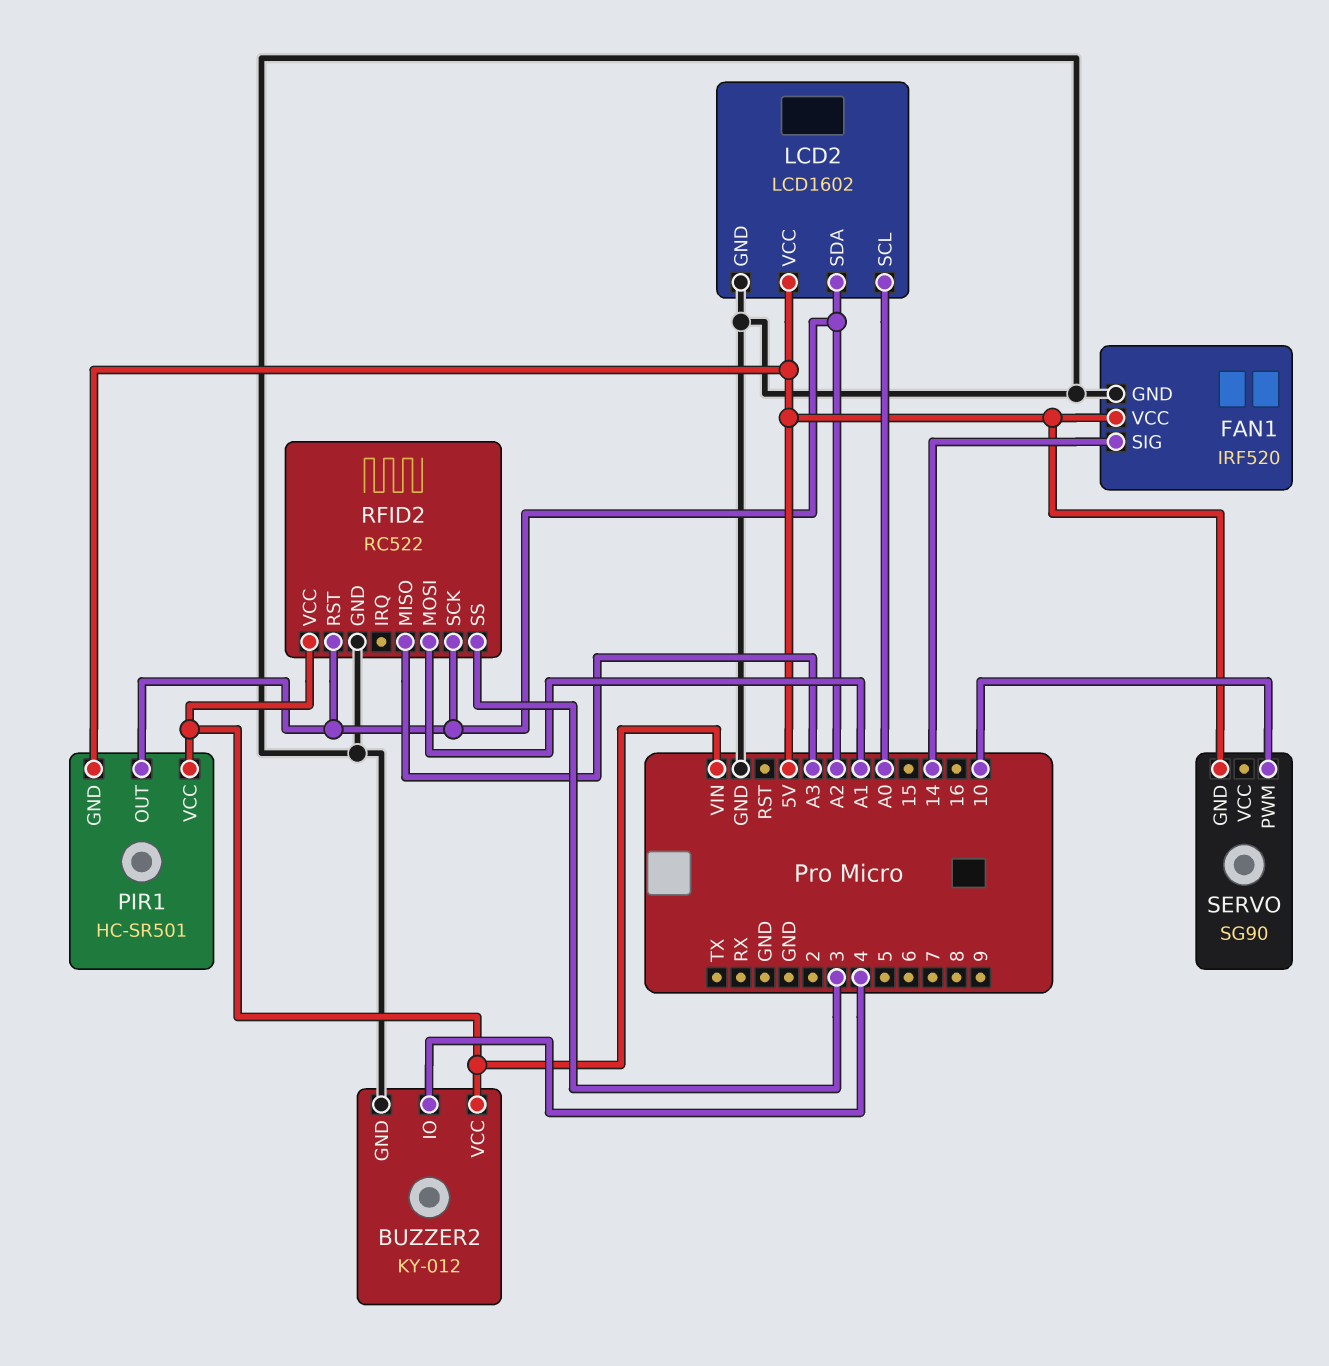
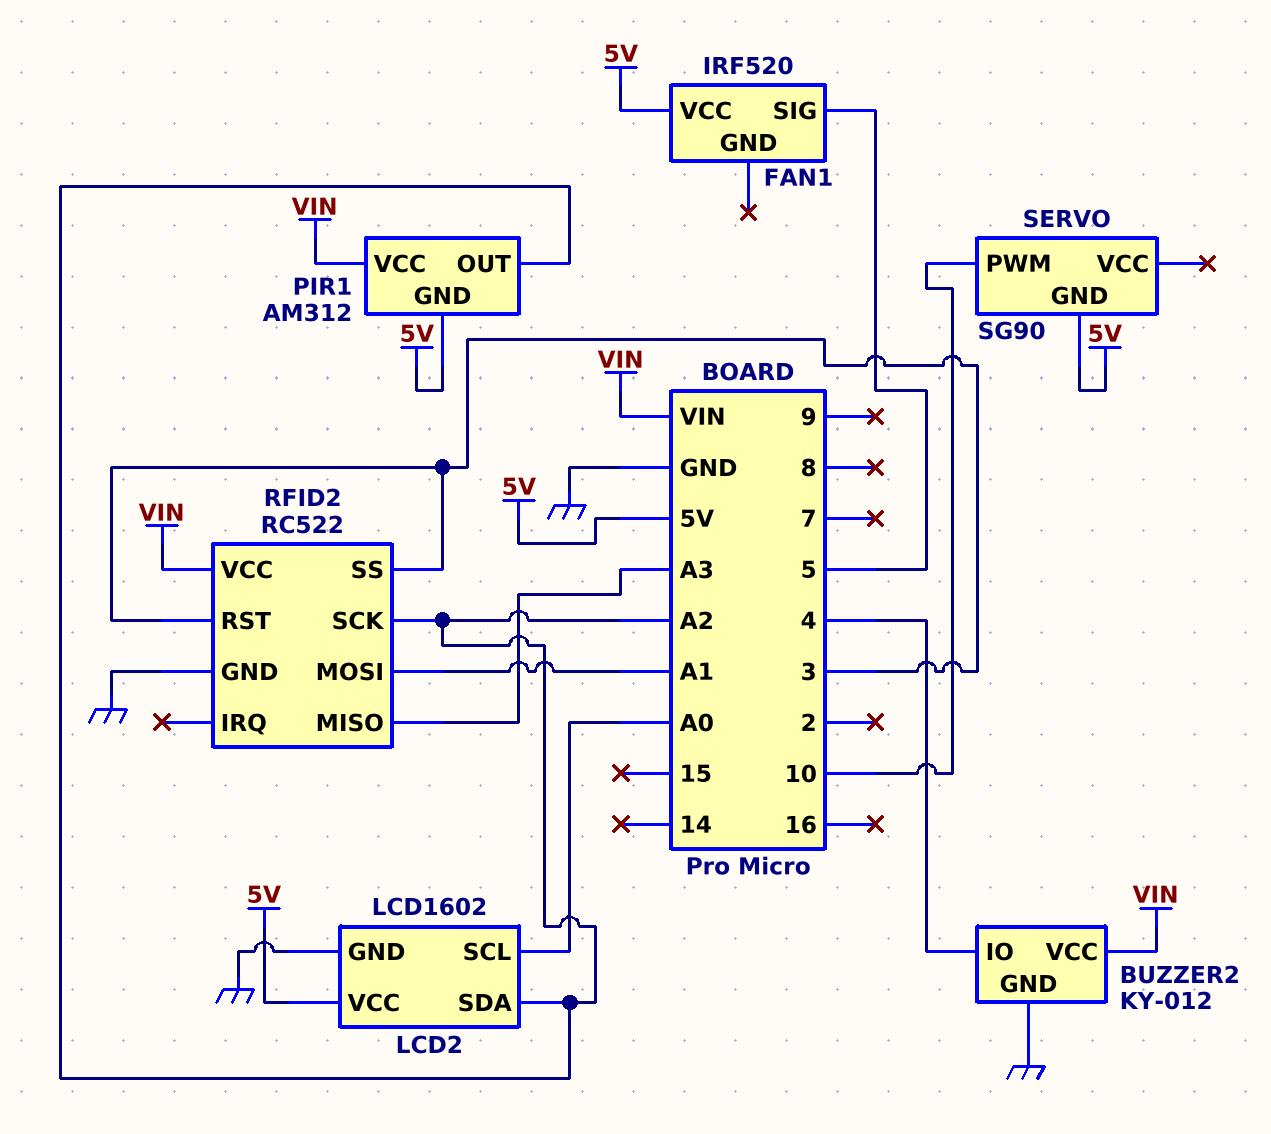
FAN1 pin GND: GND -> none
FAN1 pin SIG: 14 -> 5
PIR1: HC-SR501 -> AM312
RFID2 pin RST: A2 -> 3

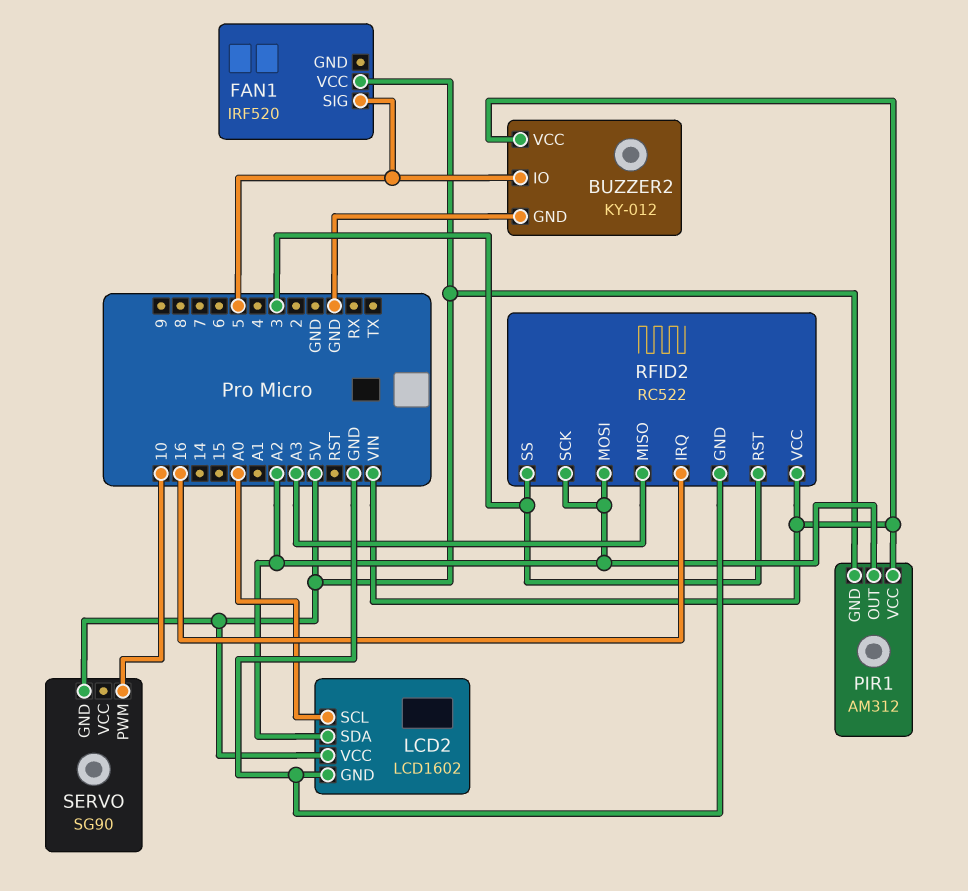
BUZZER2 pin IO: 4 -> 5
RFID2 pin IRQ: none -> 16
RFID2 pin MOSI: A1 -> A2

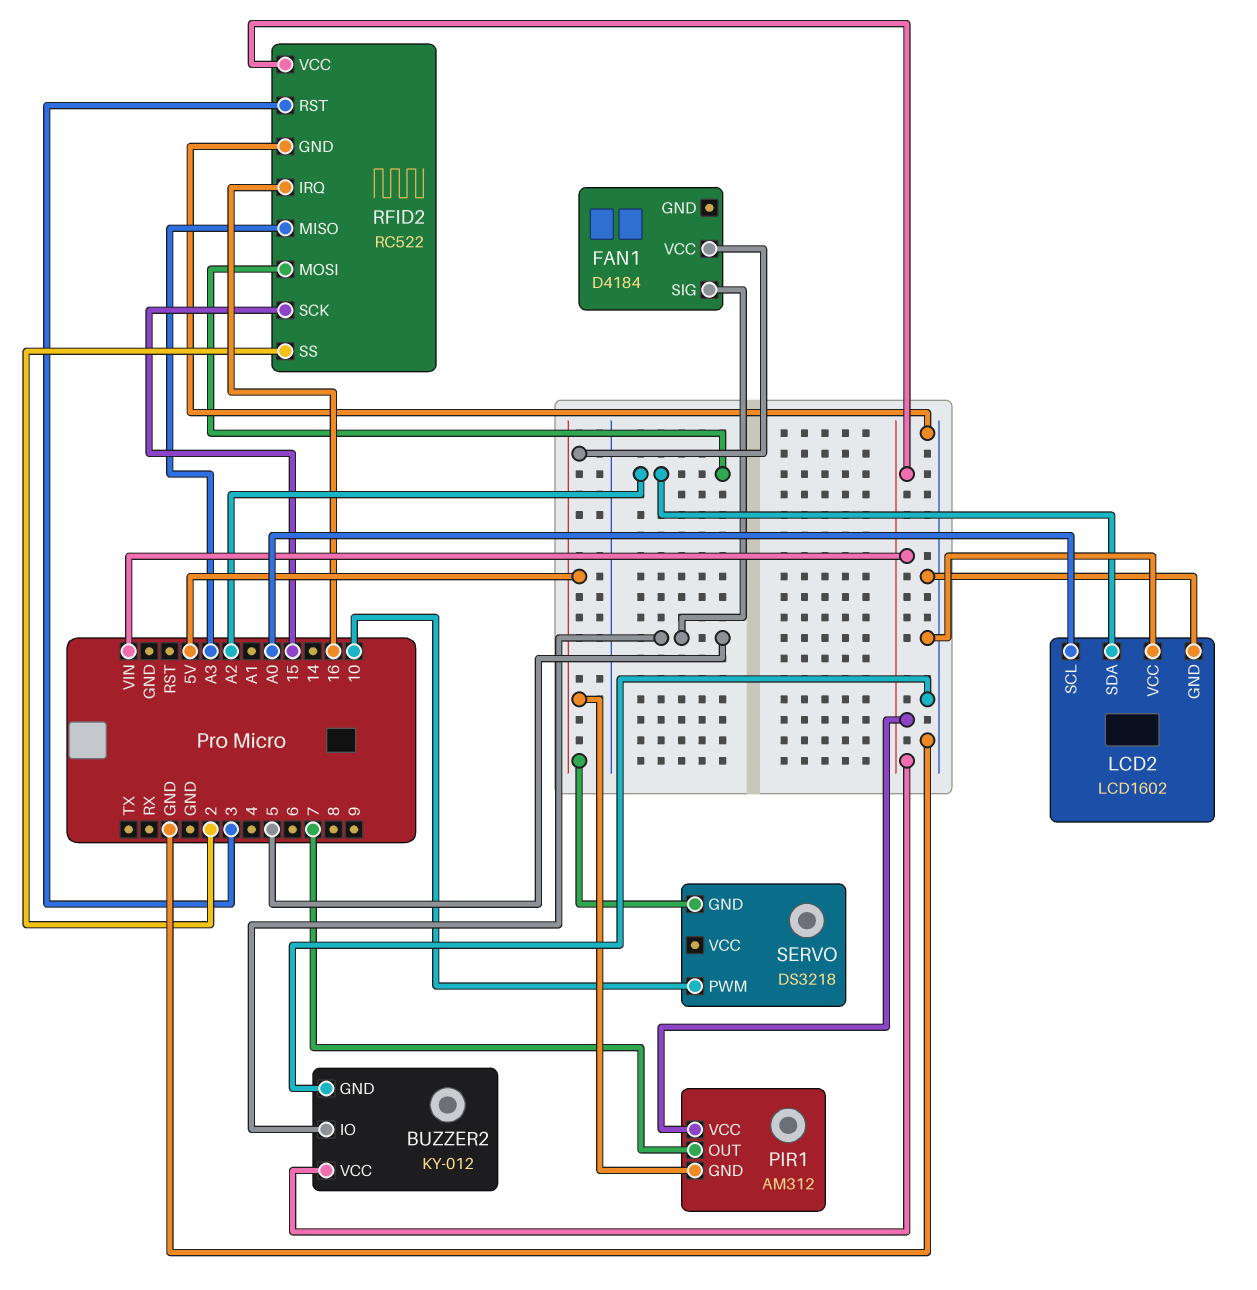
FAN1: IRF520 -> D4184
LCD2 pin VCC: 5V -> GND
PIR1 pin OUT: A2 -> 7
RFID2 pin SCK: A2 -> 15
RFID2 pin SS: 3 -> 2
SERVO: SG90 -> DS3218

